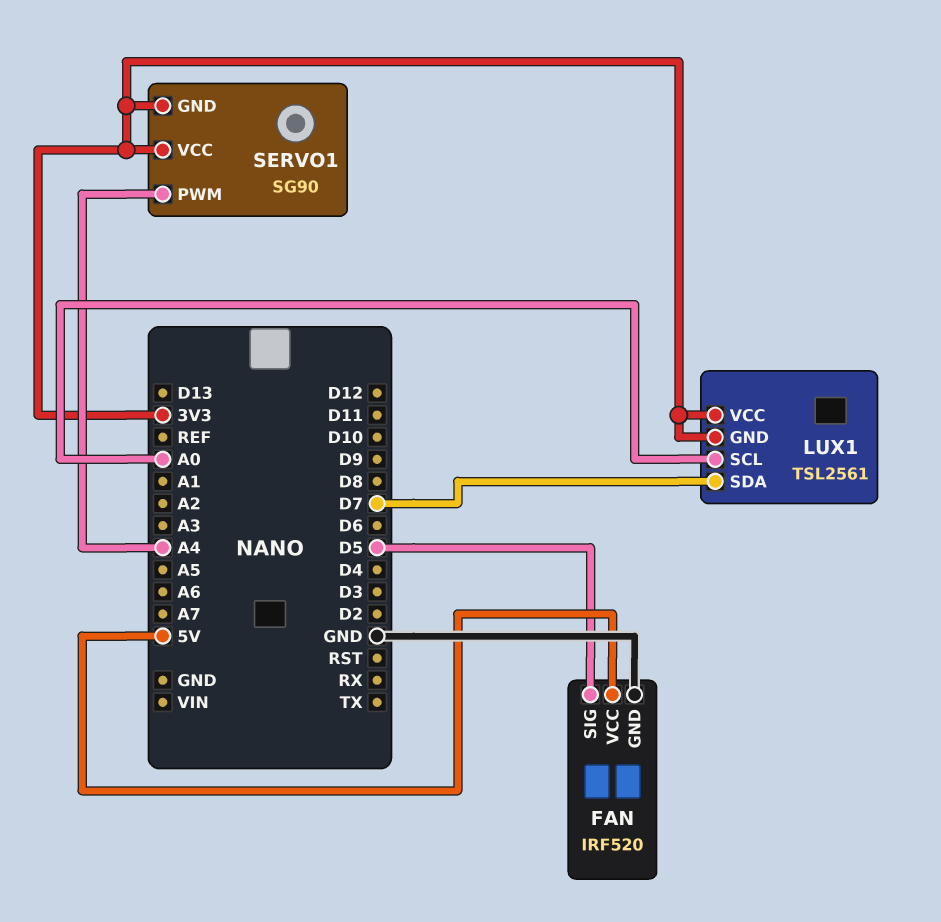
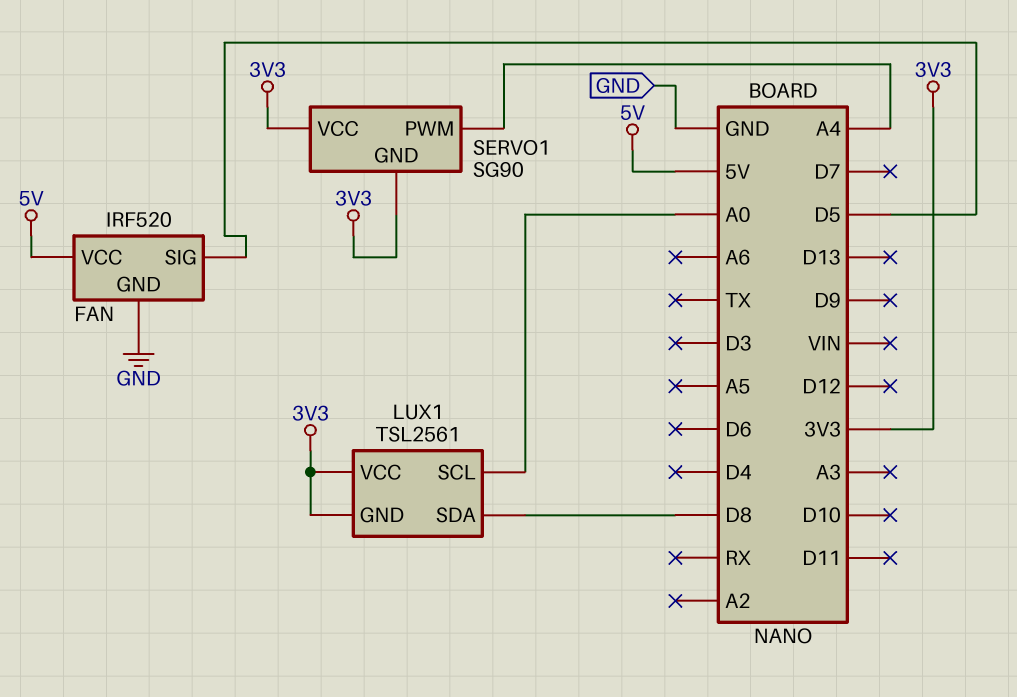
LUX1 pin SDA: D7 -> D8

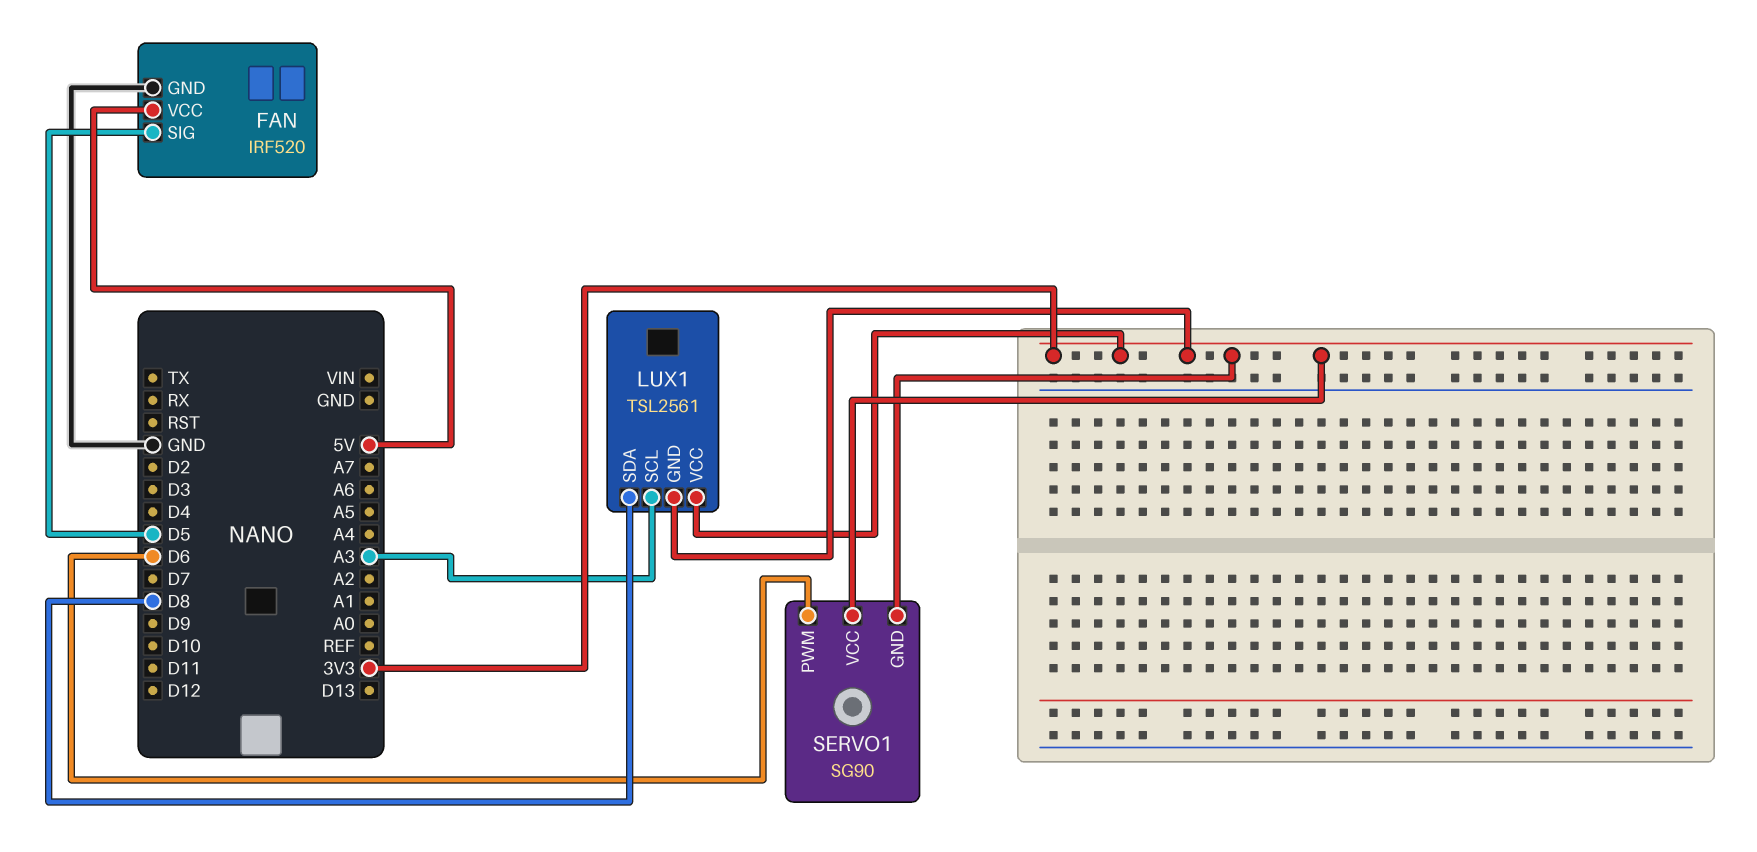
LUX1 pin SCL: A0 -> A3
SERVO1 pin PWM: A4 -> D6

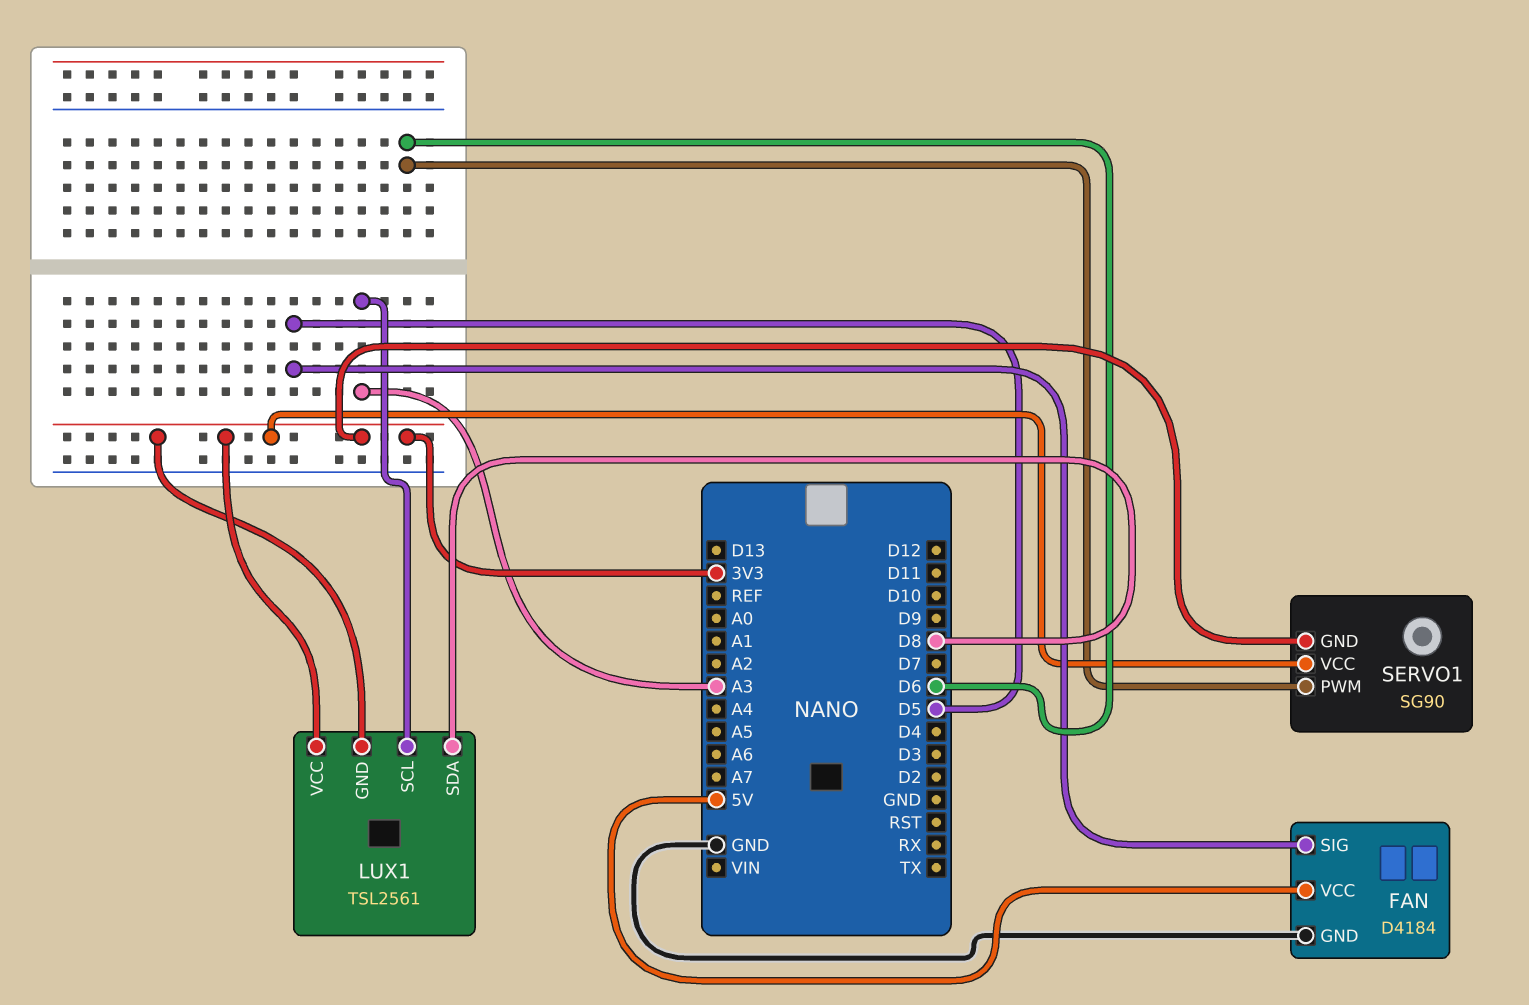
FAN: IRF520 -> D4184

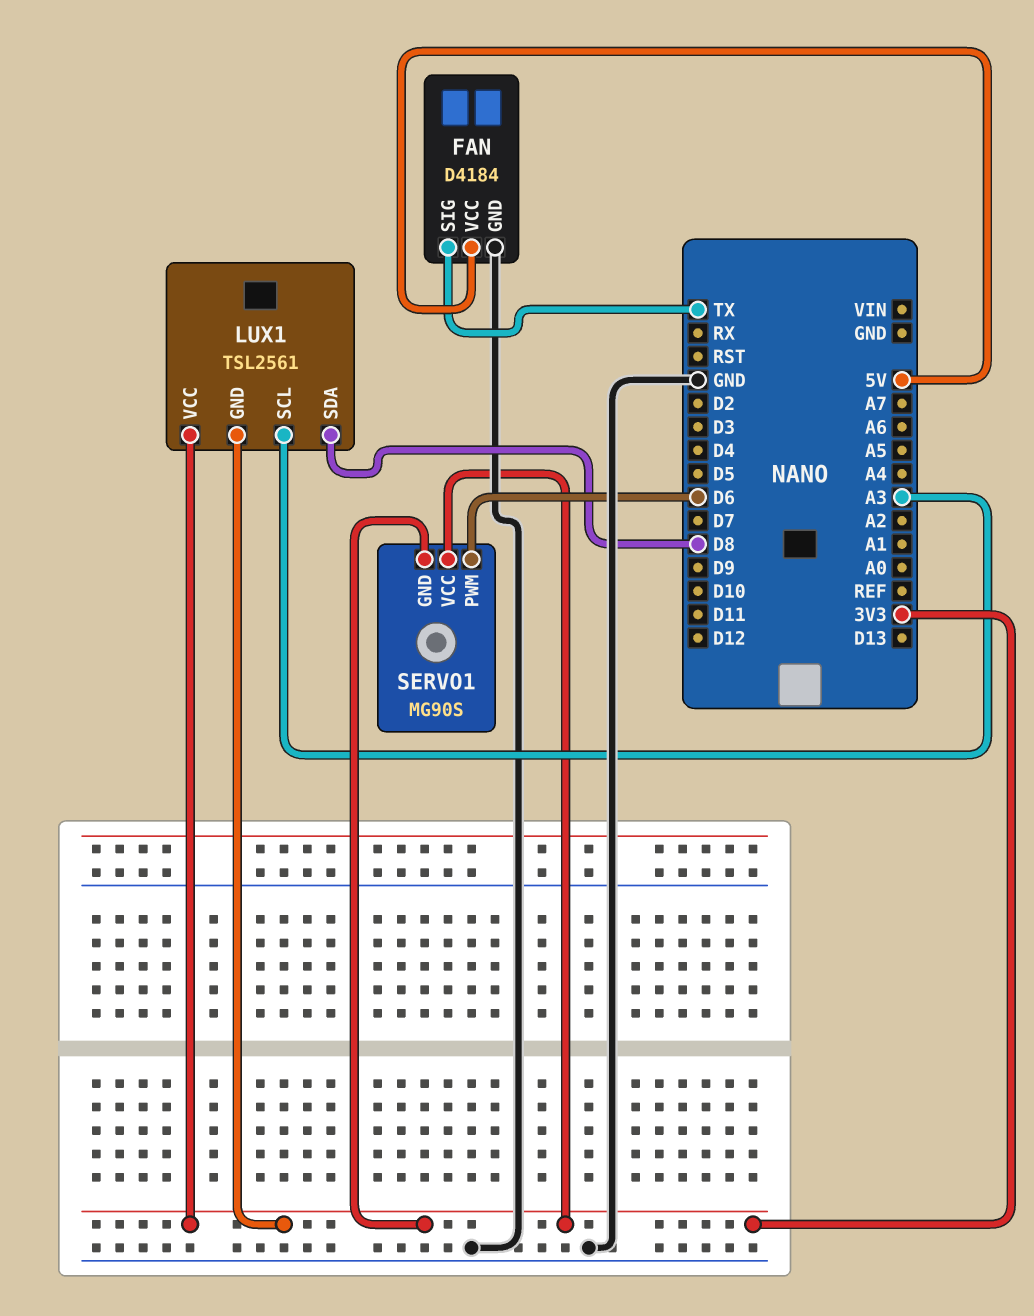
FAN pin SIG: D5 -> TX
SERVO1: SG90 -> MG90S

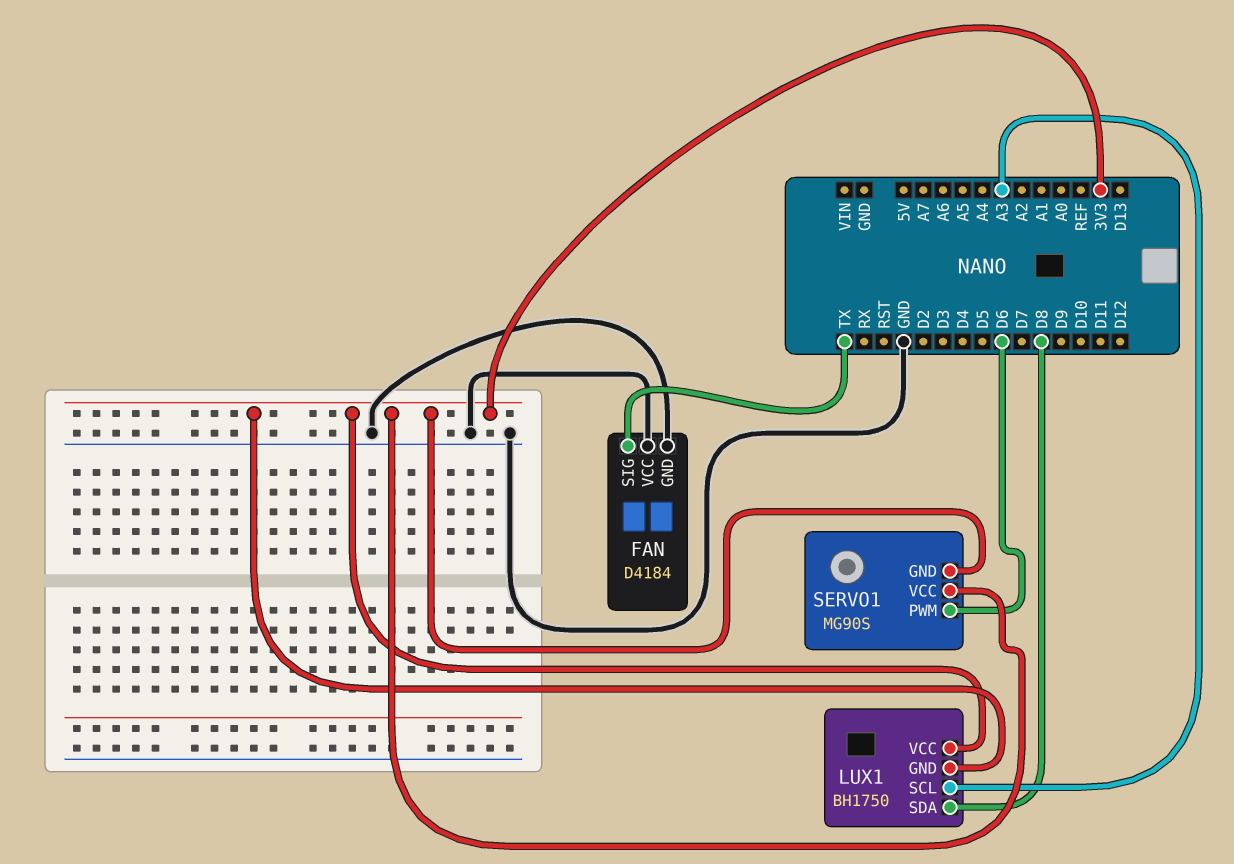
FAN pin VCC: 5V -> GND
LUX1: TSL2561 -> BH1750

